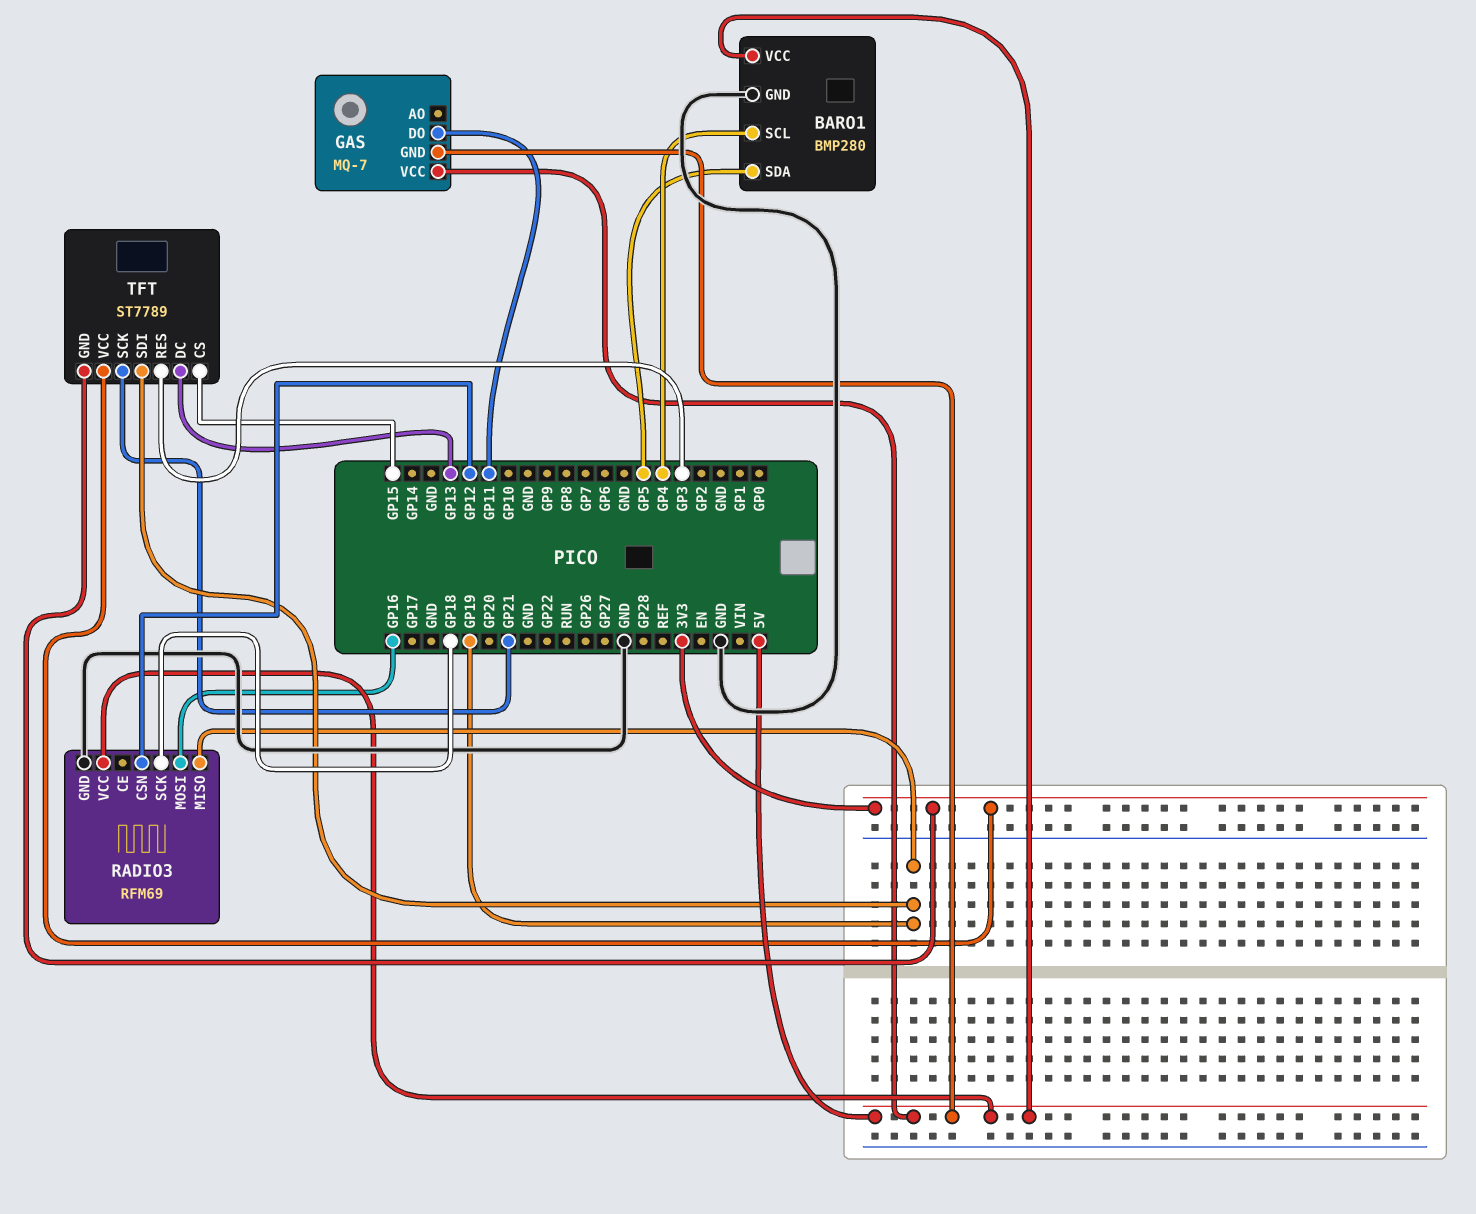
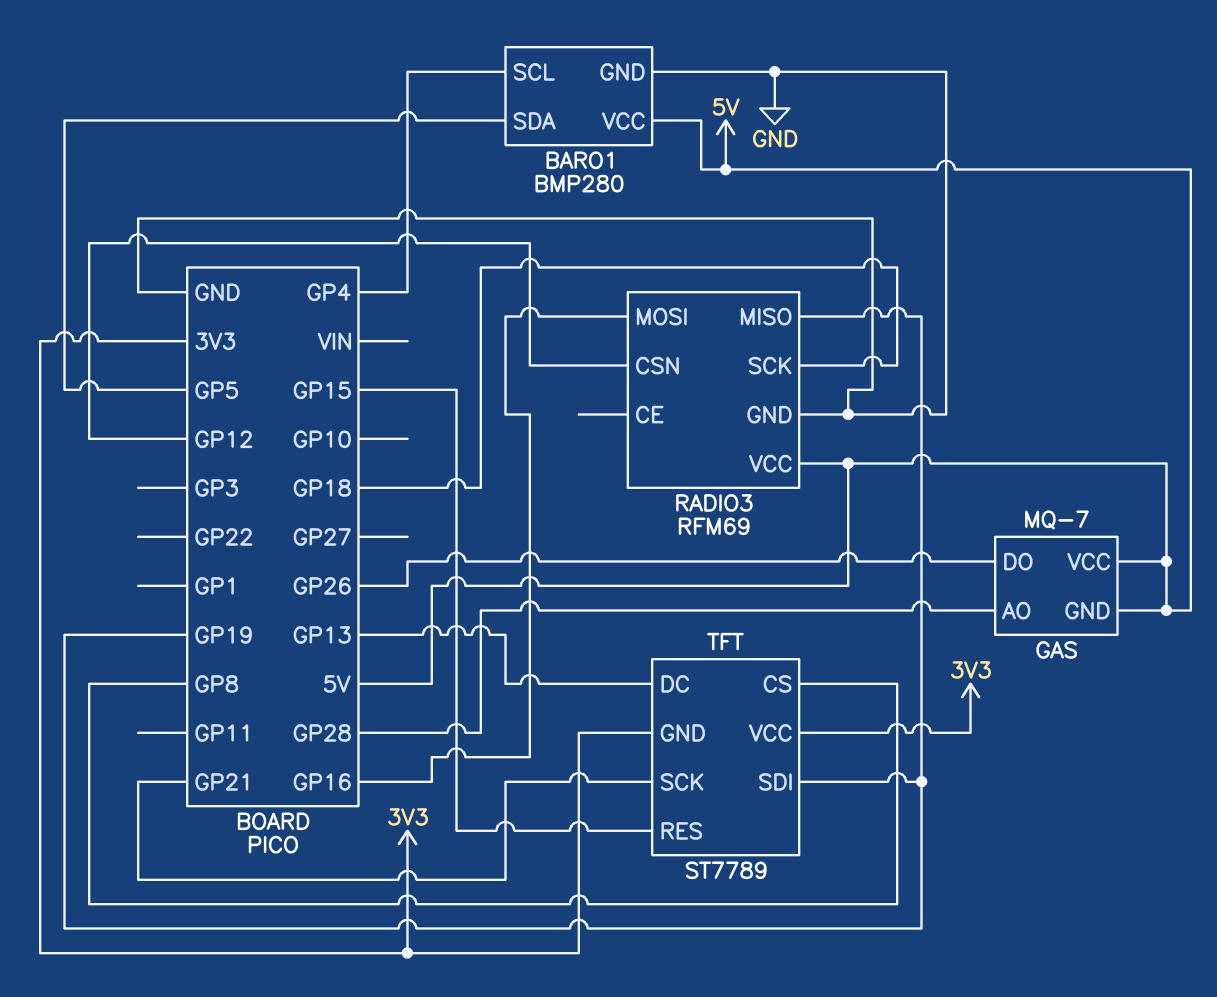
GAS pin AO: none -> GP28
GAS pin DO: GP11 -> GP26
TFT pin CS: GP15 -> GP8
TFT pin RES: GP3 -> GP15

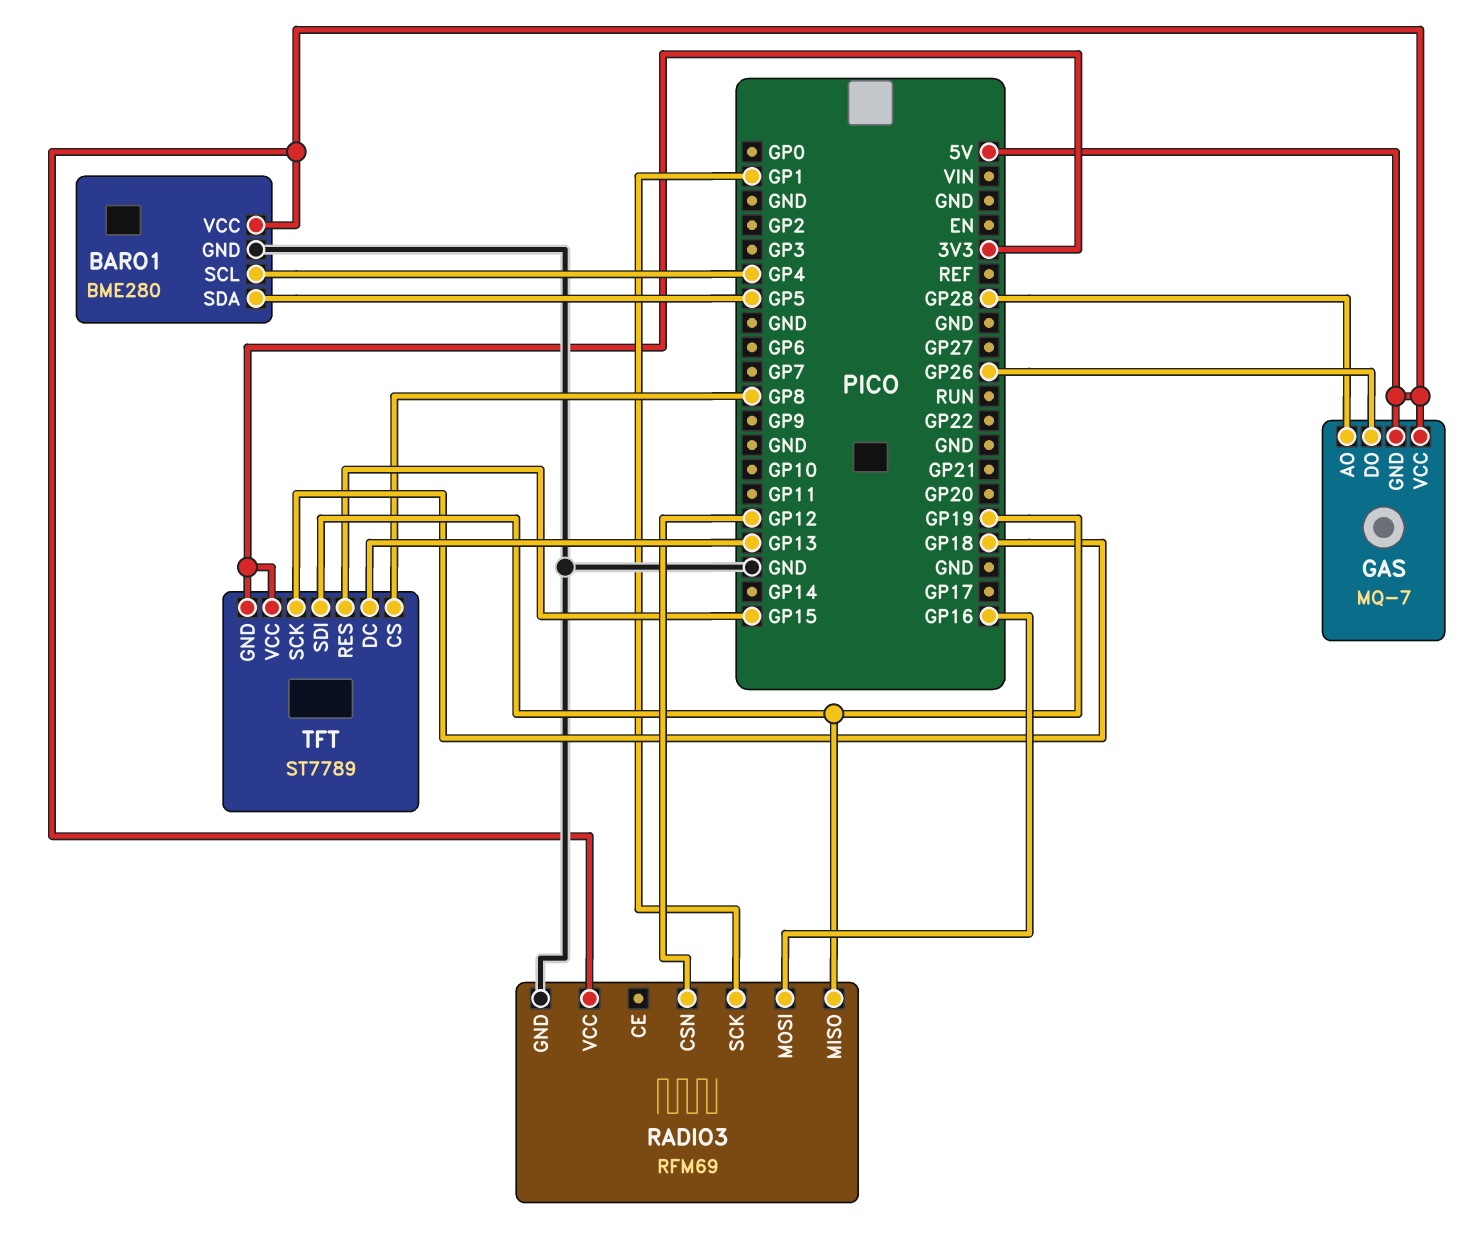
BARO1: BMP280 -> BME280
RADIO3 pin SCK: GP18 -> GP1
TFT pin SCK: GP21 -> GP18

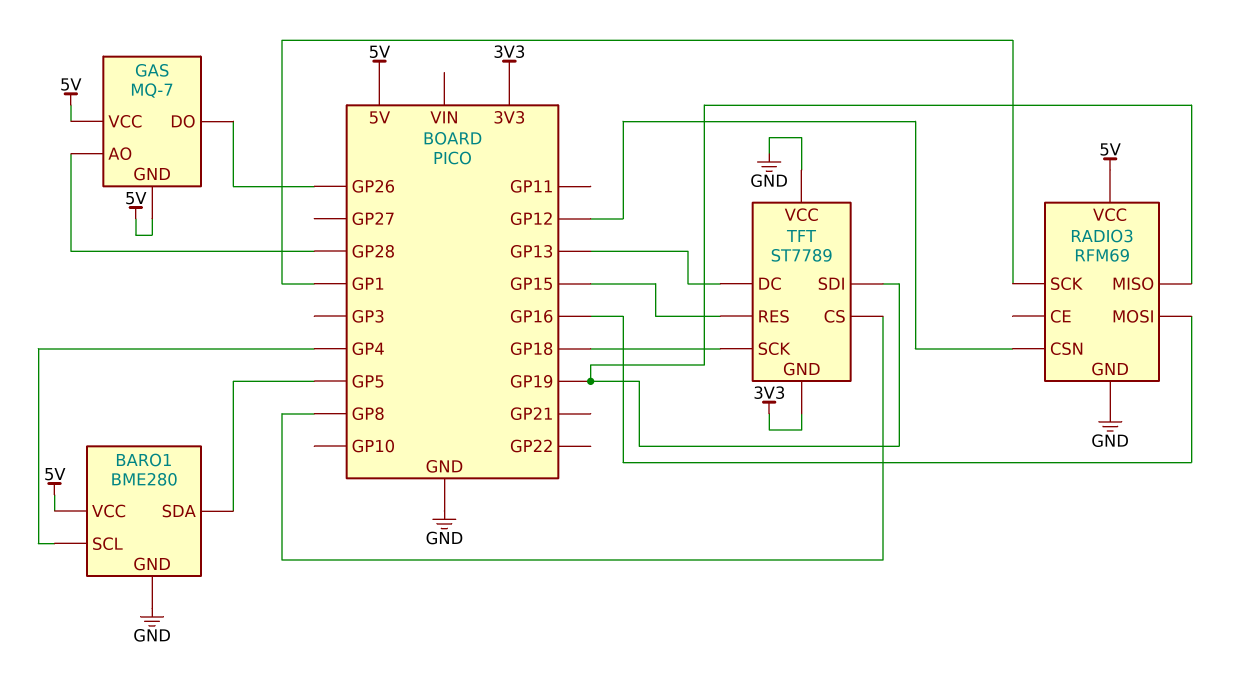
TFT pin VCC: 3V3 -> GND

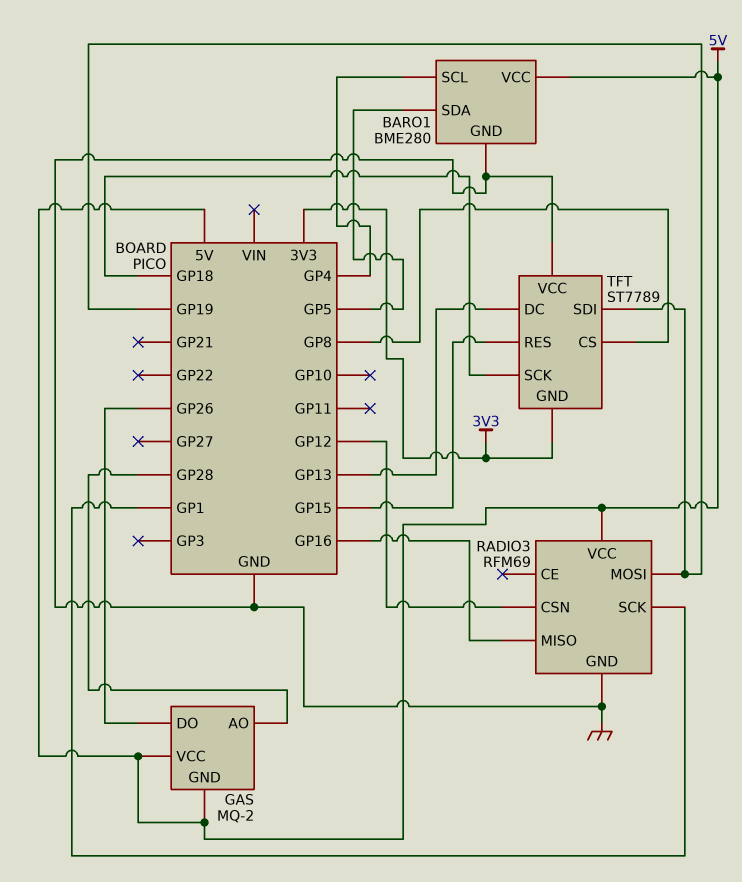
GAS: MQ-7 -> MQ-2
RADIO3 pin MISO: GP19 -> GP16
RADIO3 pin MOSI: GP16 -> GP19

